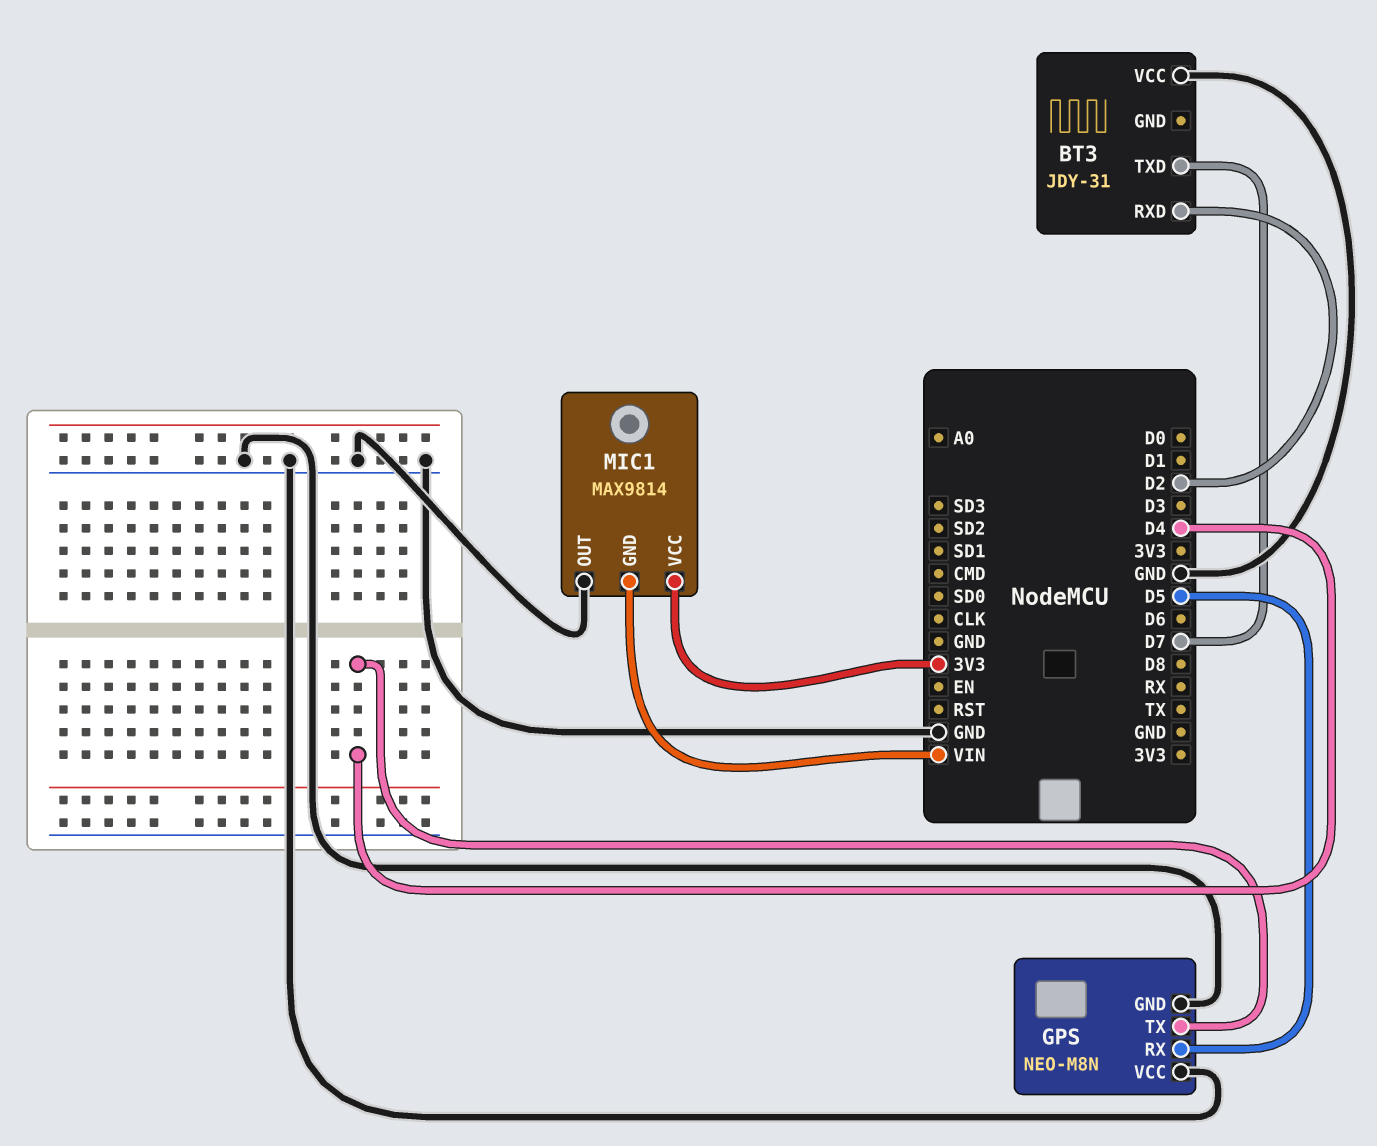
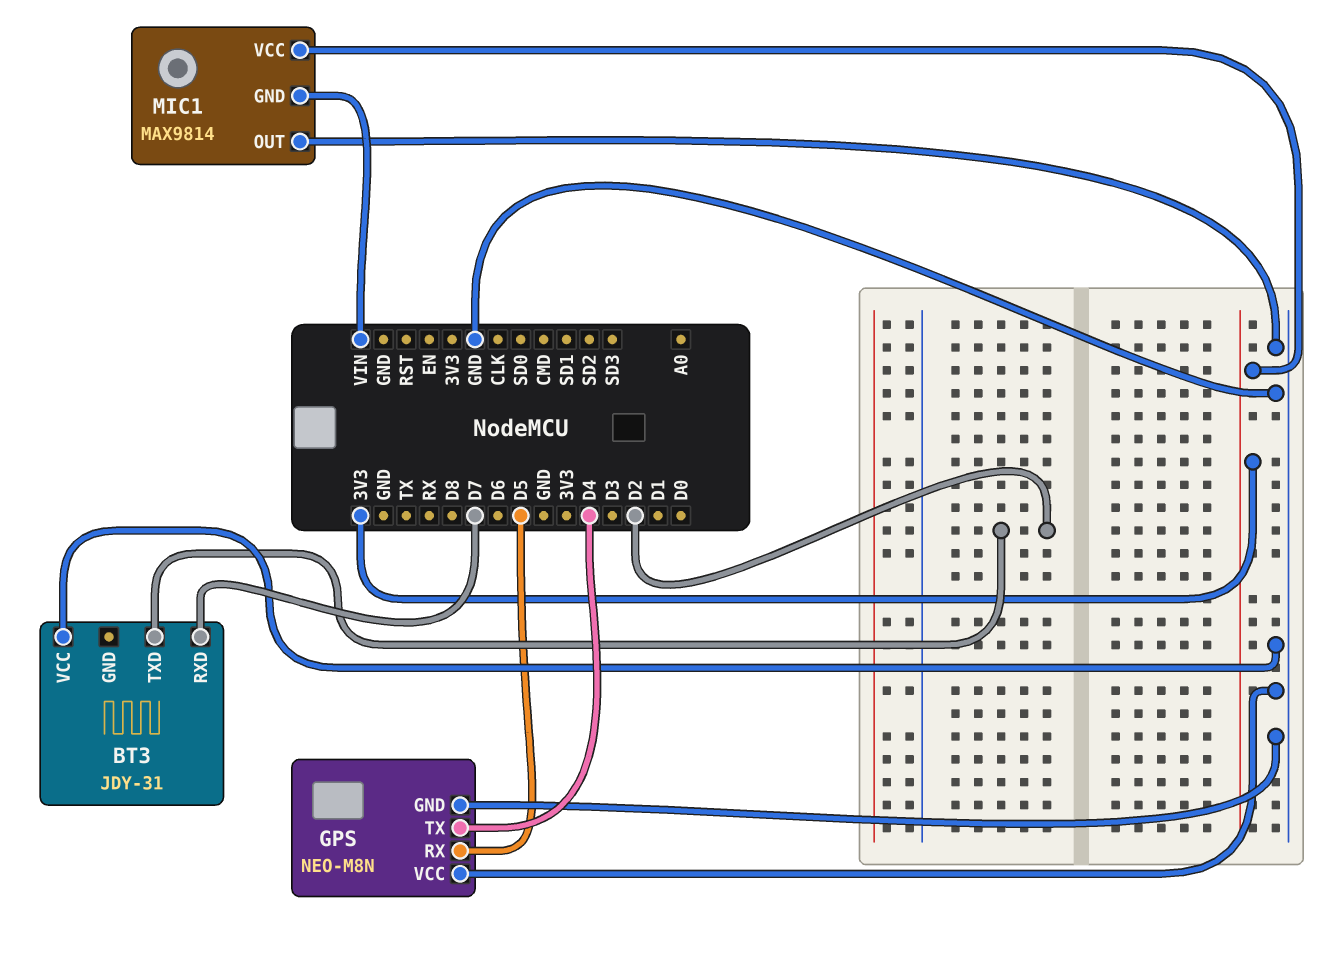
BT3 pin RXD: D2 -> D7
BT3 pin TXD: D7 -> D2

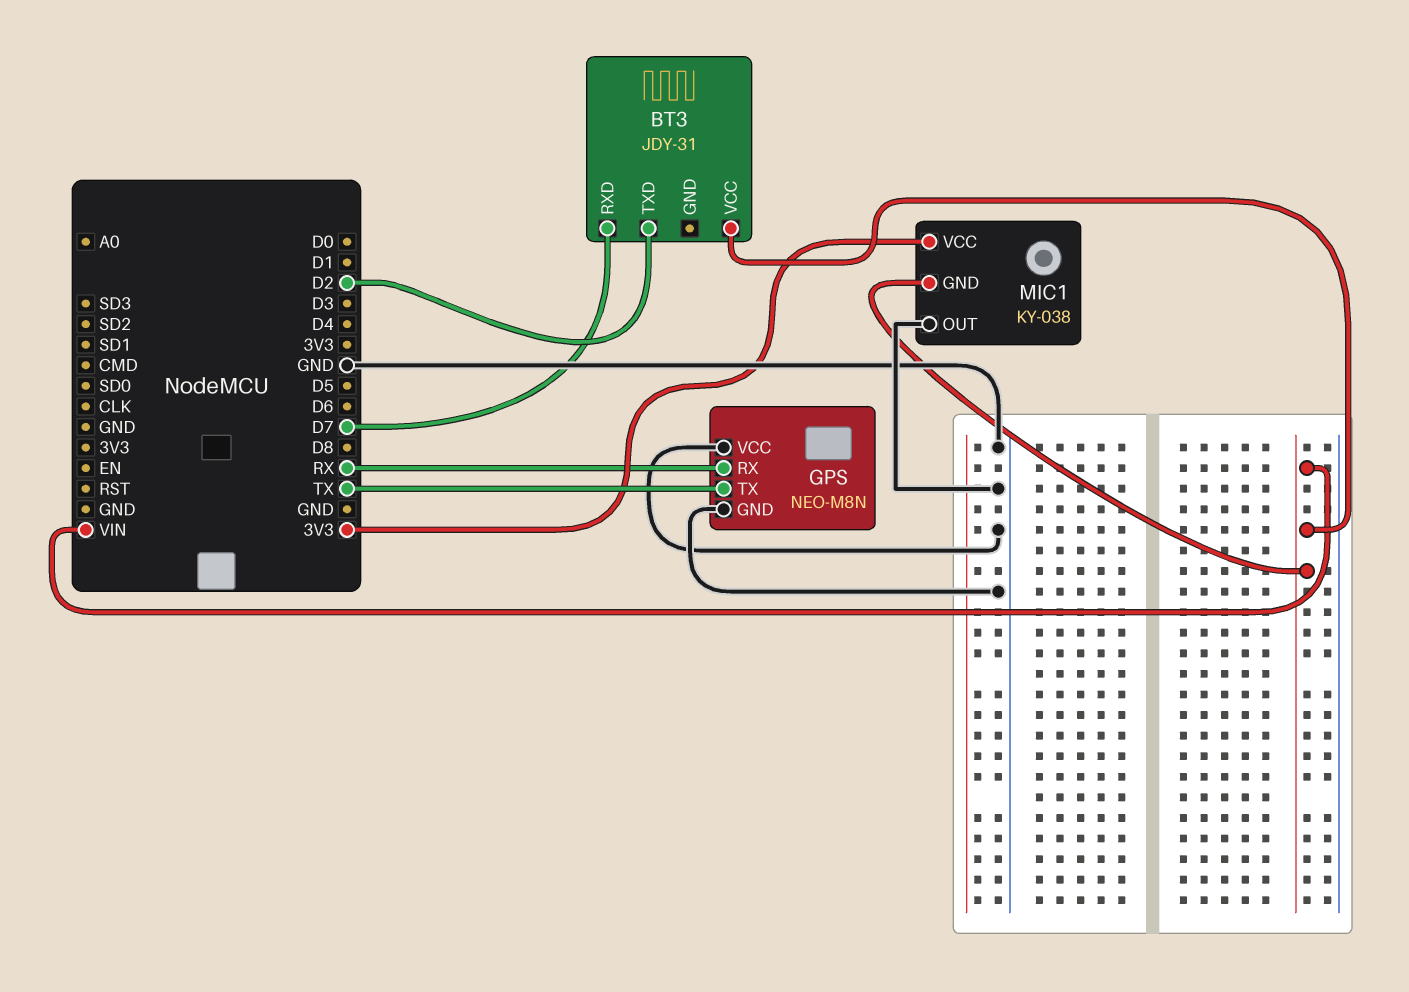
BT3 pin VCC: GND -> VIN
GPS pin RX: D5 -> RX
GPS pin TX: D4 -> TX
MIC1: MAX9814 -> KY-038

